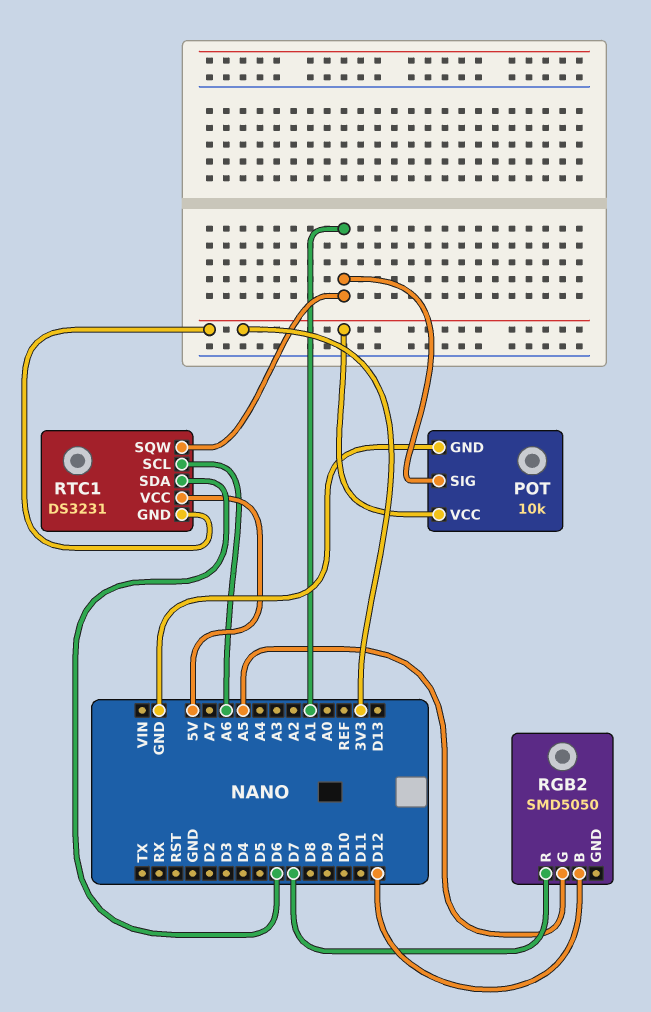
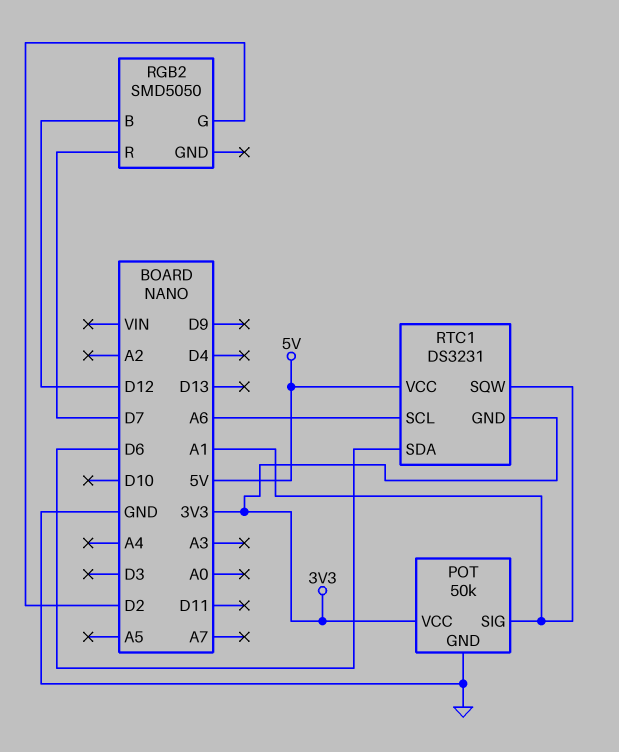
POT: 10k -> 50k
RGB2 pin G: A5 -> D2

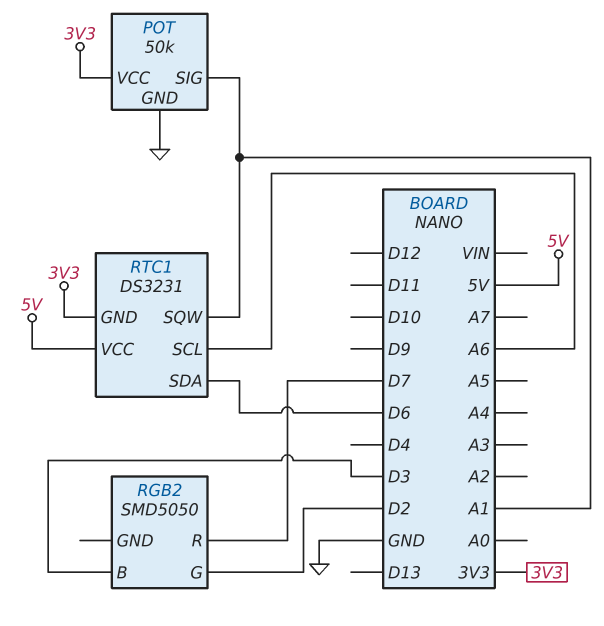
RGB2 pin B: D12 -> D3

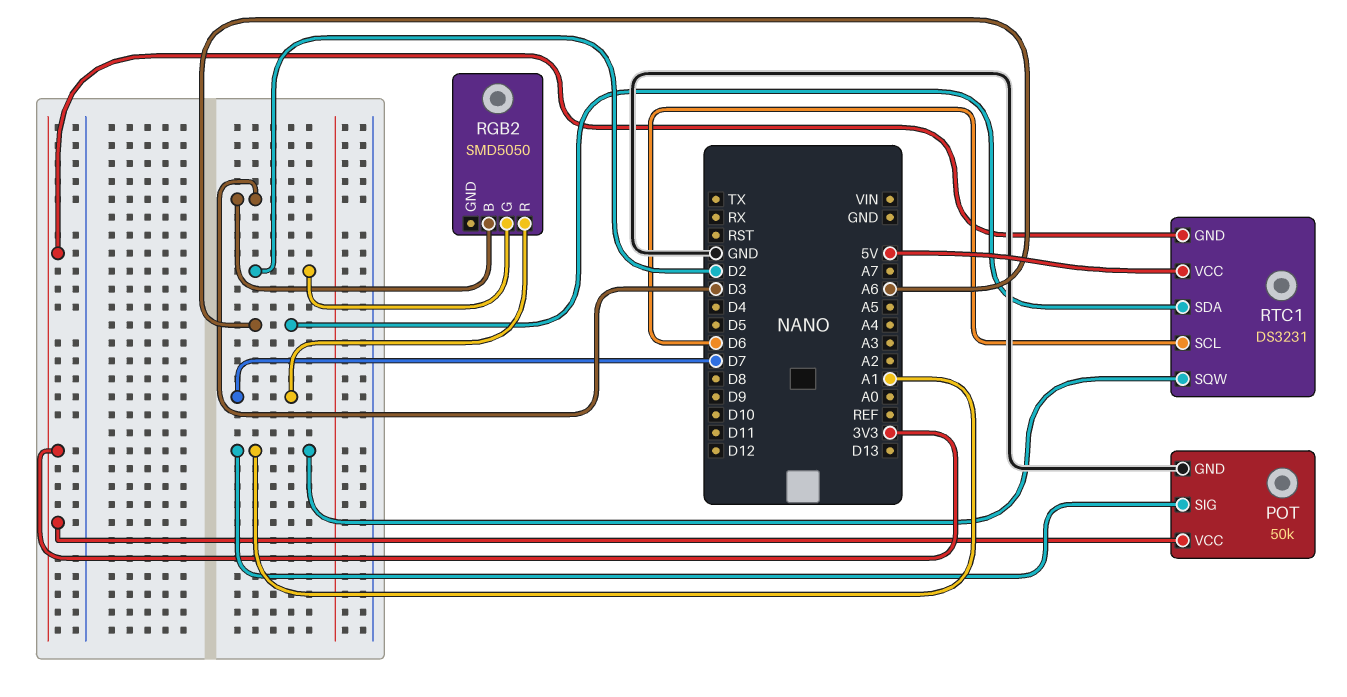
RTC1 pin SCL: A6 -> D6
RTC1 pin SDA: D6 -> A6

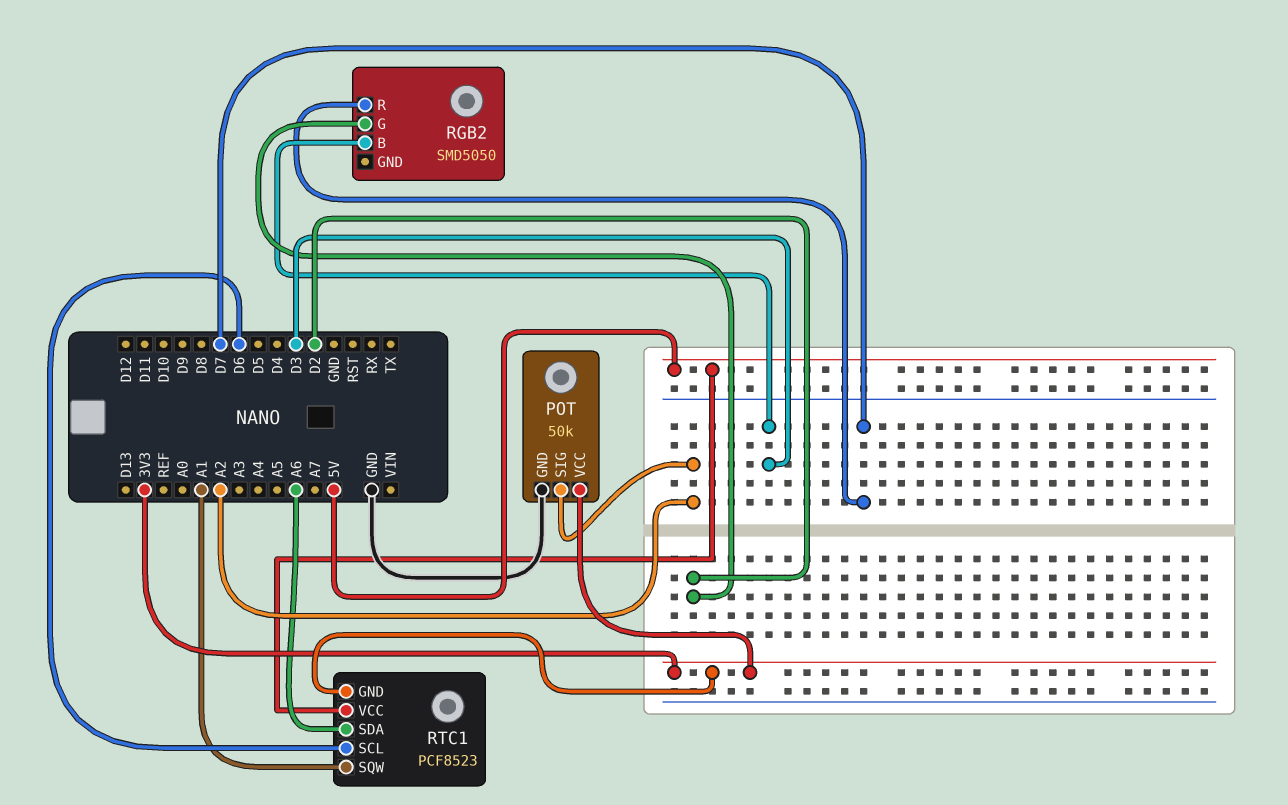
POT pin SIG: A1 -> A2
RTC1: DS3231 -> PCF8523

